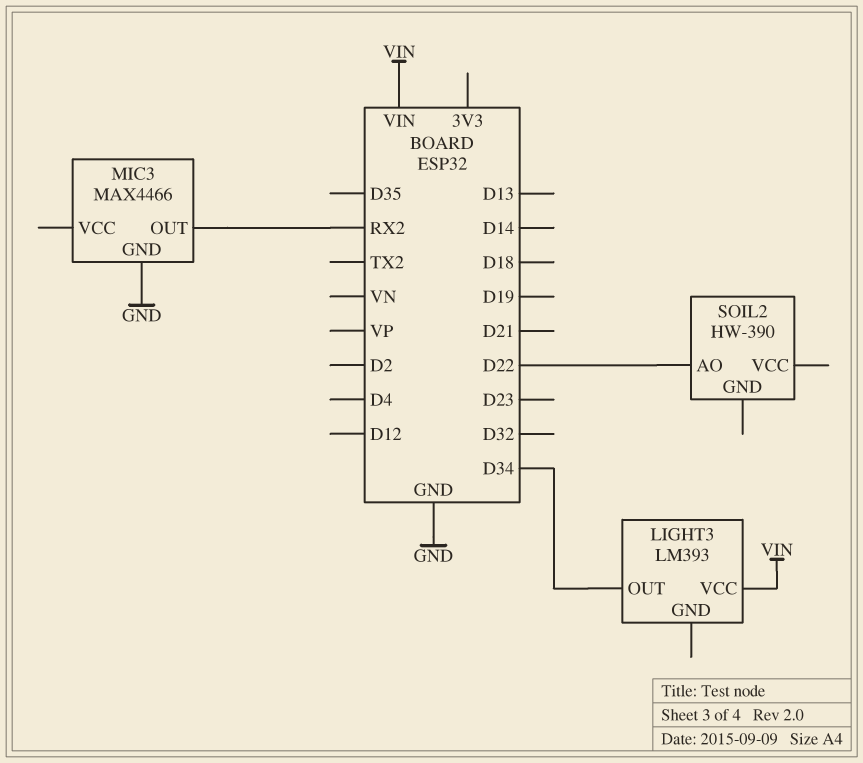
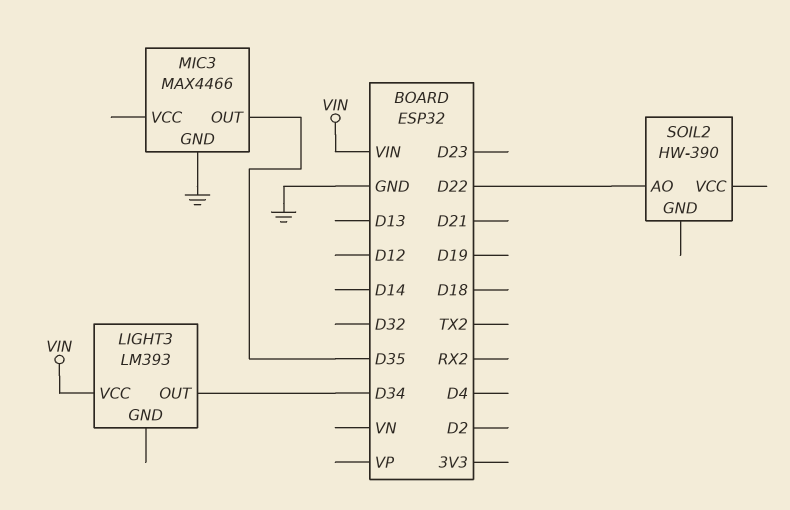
MIC3 pin OUT: RX2 -> D35

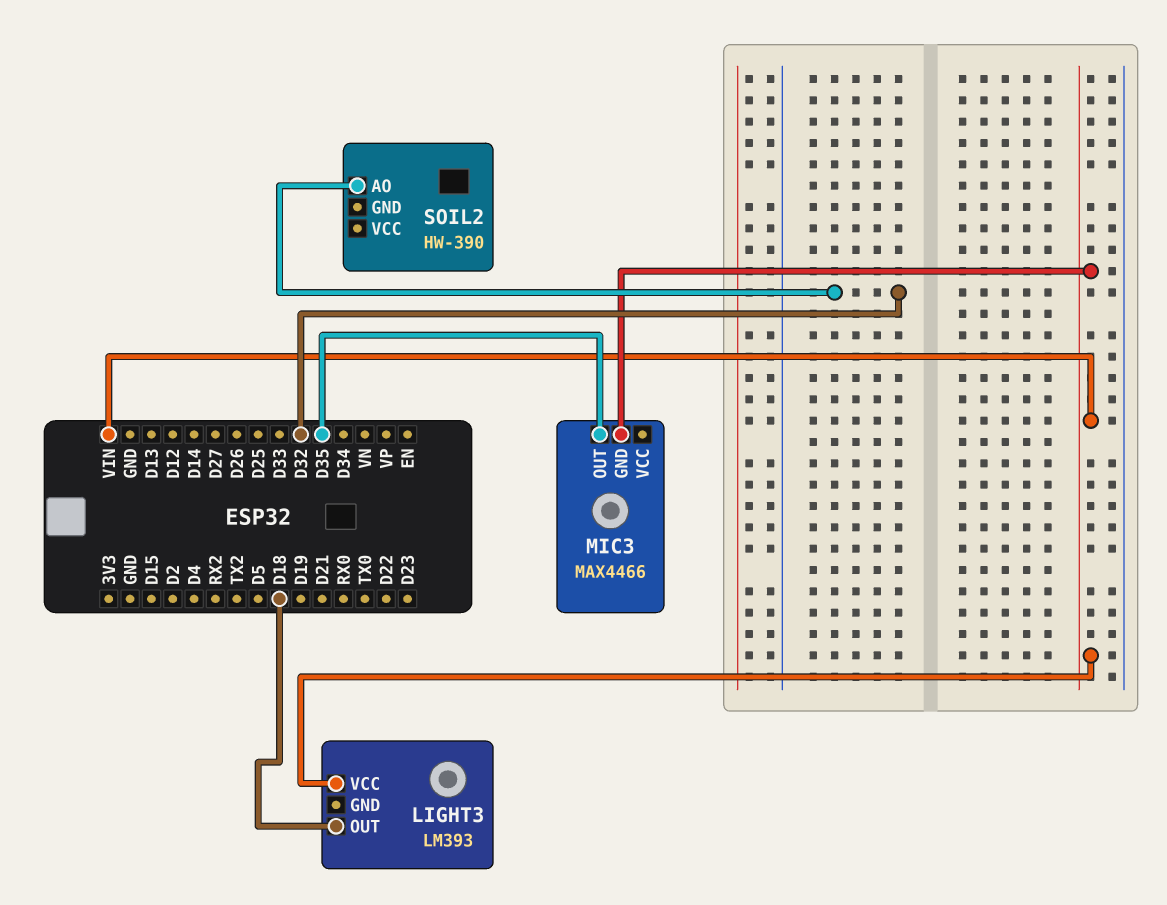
LIGHT3 pin OUT: D34 -> D18
MIC3 pin GND: GND -> VIN
SOIL2 pin AO: D22 -> D32

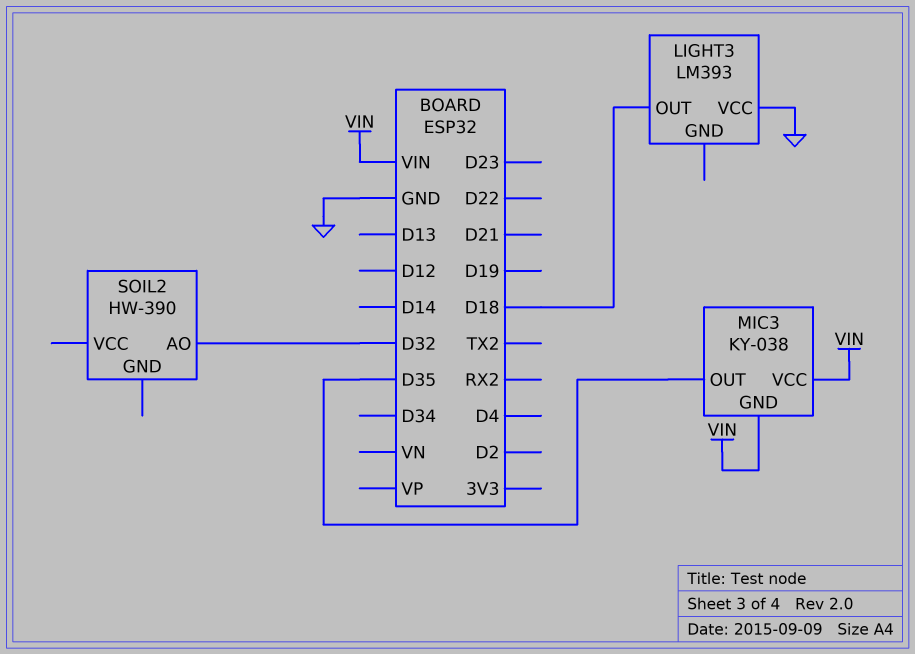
LIGHT3 pin VCC: VIN -> GND
MIC3: MAX4466 -> KY-038
MIC3 pin VCC: none -> VIN

